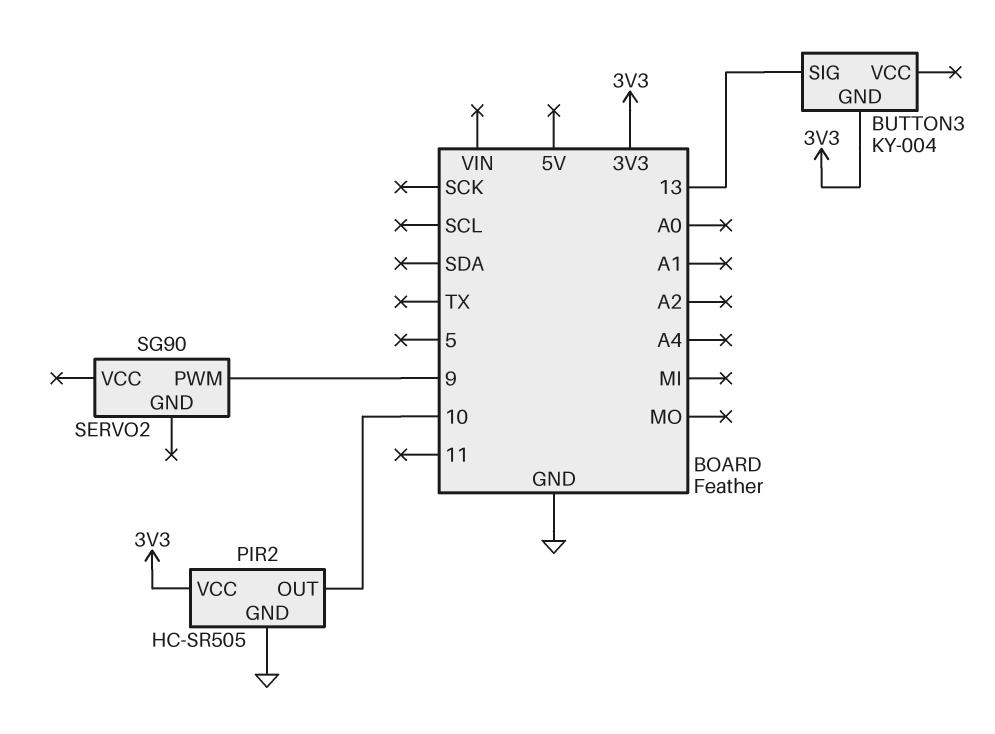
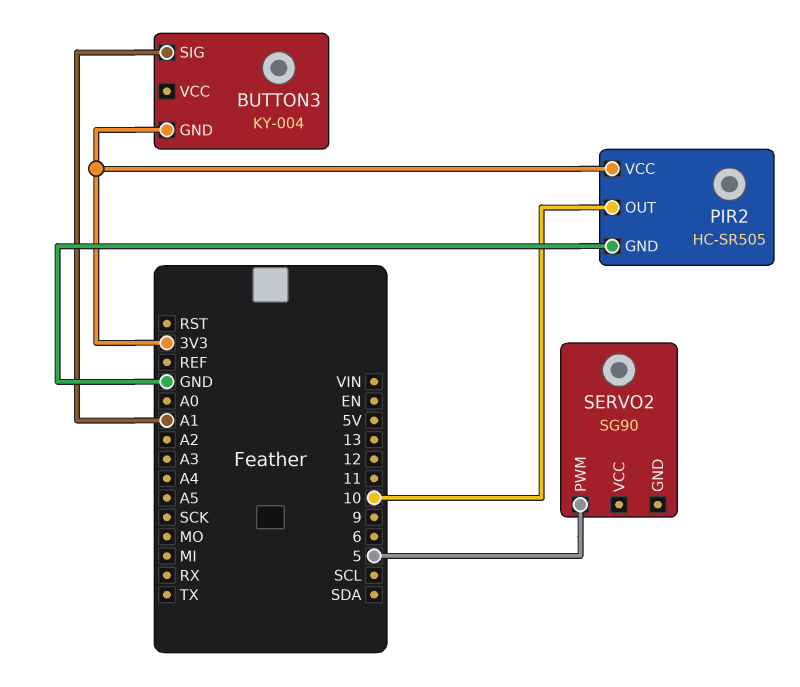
BUTTON3 pin SIG: 13 -> A1
SERVO2 pin PWM: 9 -> 5

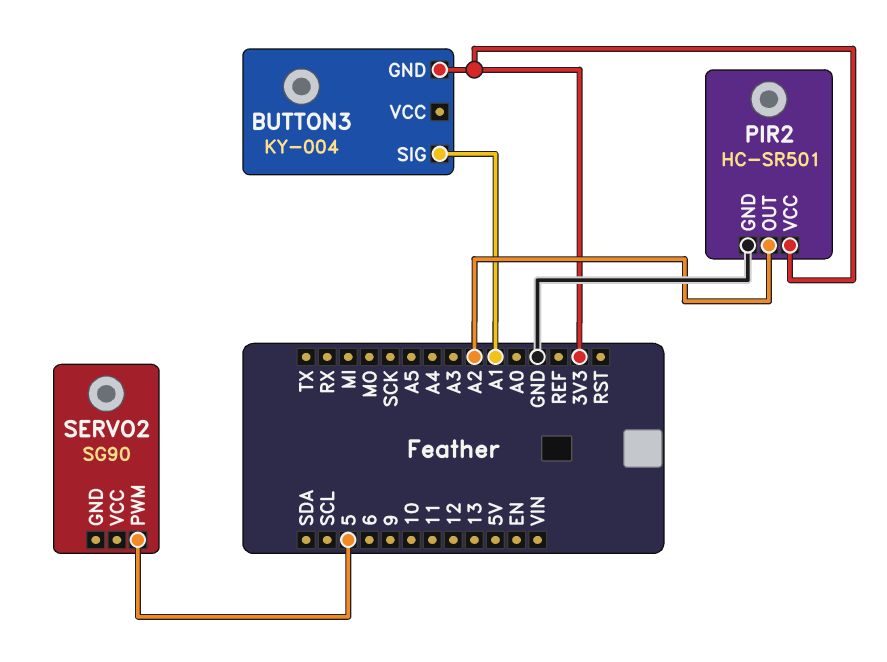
PIR2: HC-SR505 -> HC-SR501
PIR2 pin OUT: 10 -> A2

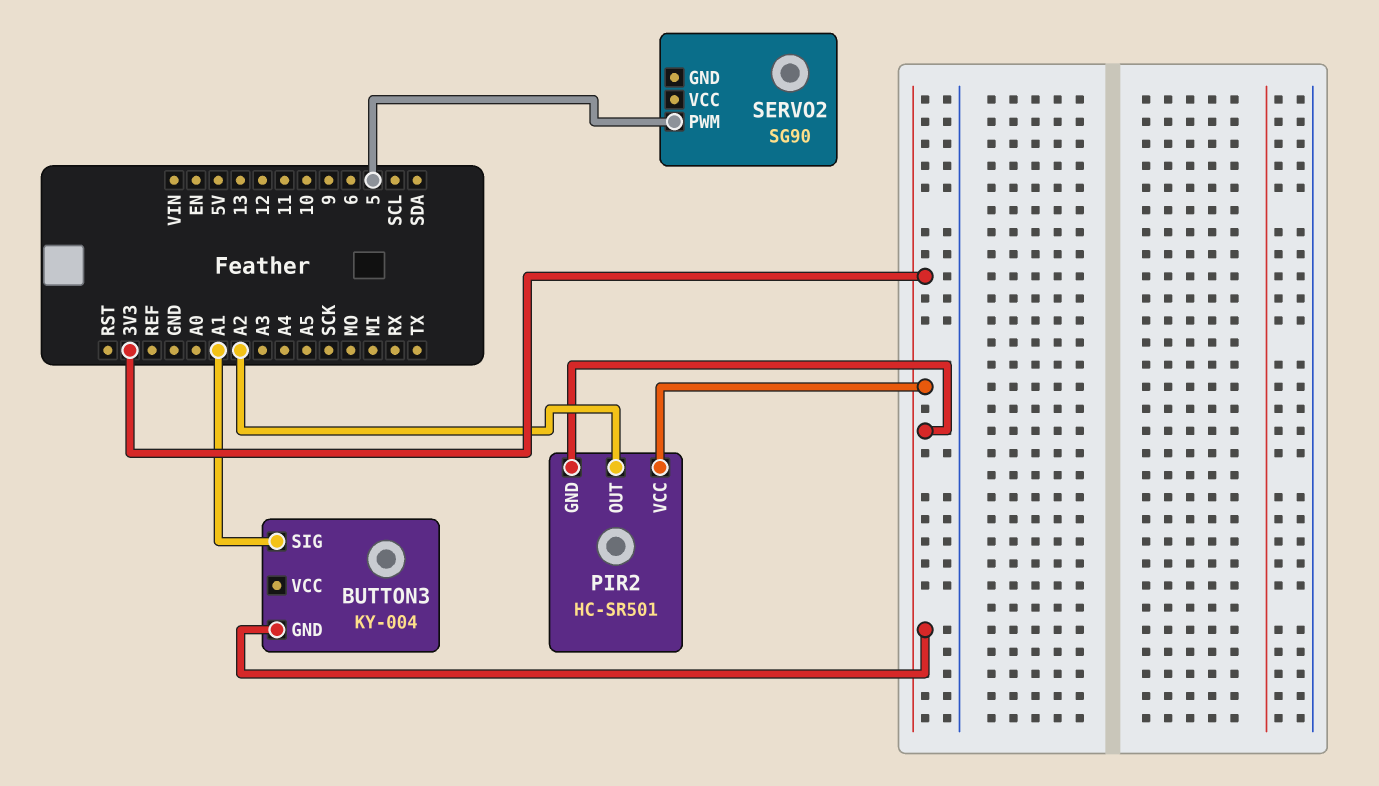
PIR2 pin GND: GND -> 3V3

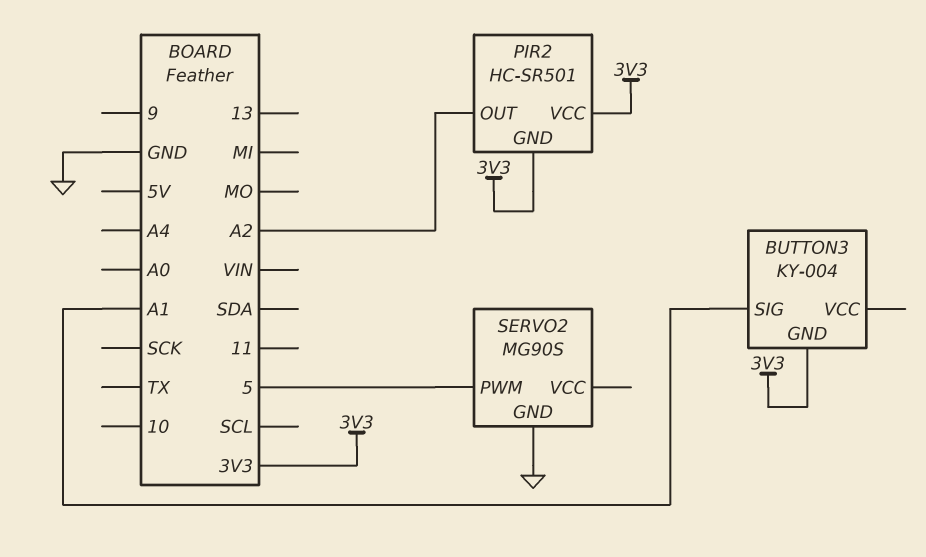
SERVO2: SG90 -> MG90S
SERVO2 pin GND: none -> GND

